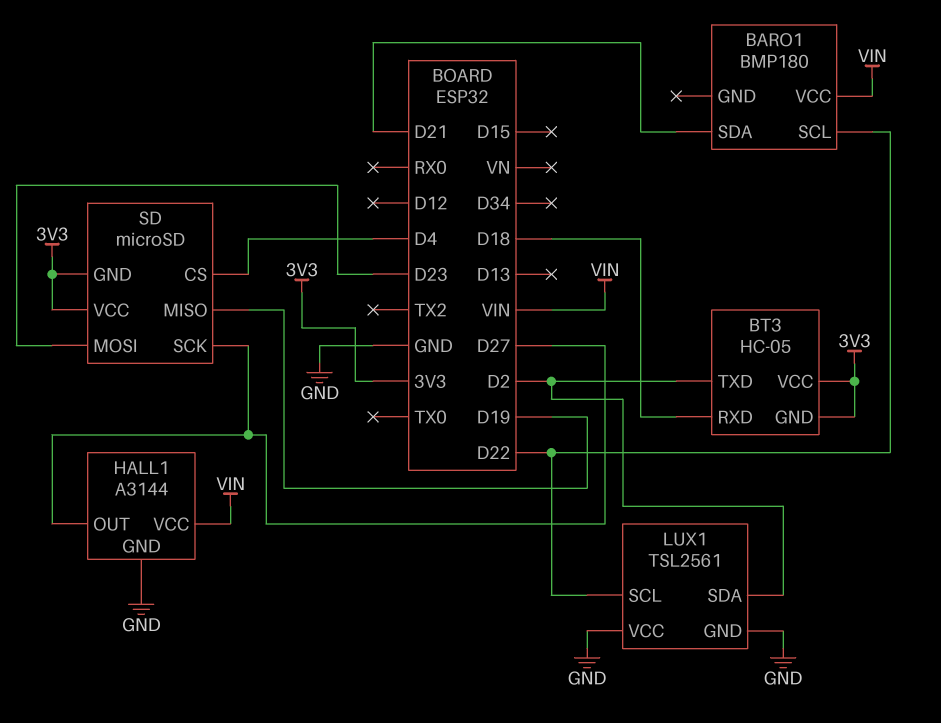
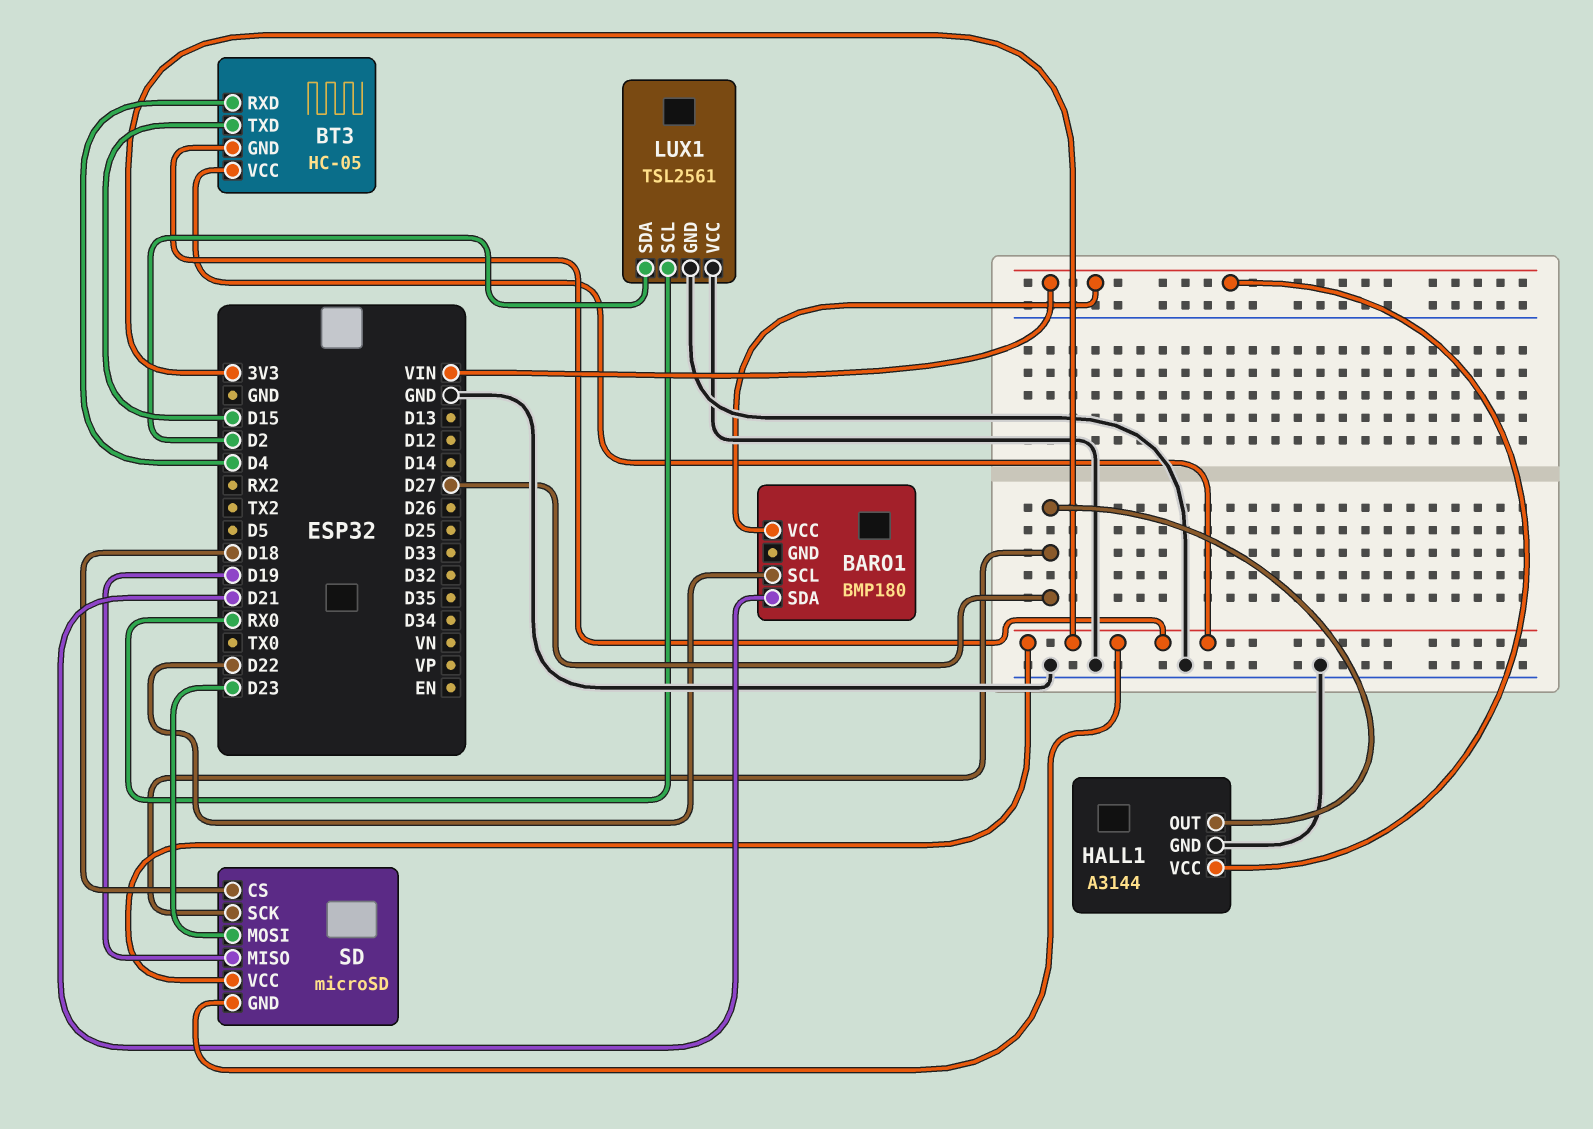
BT3 pin RXD: D18 -> D4
BT3 pin TXD: D2 -> D15
LUX1 pin SCL: D22 -> RX0
SD pin CS: D4 -> D18

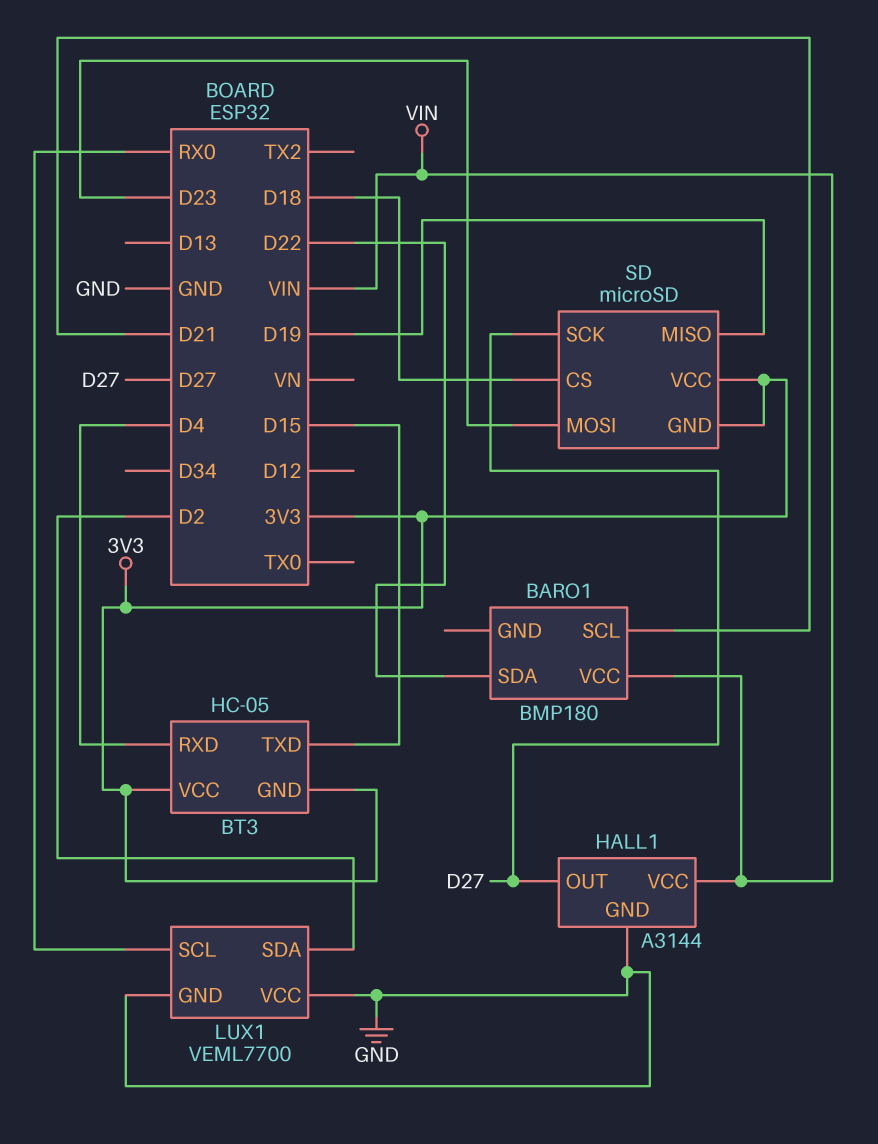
BARO1 pin SCL: D22 -> D21
BARO1 pin SDA: D21 -> D22
LUX1: TSL2561 -> VEML7700

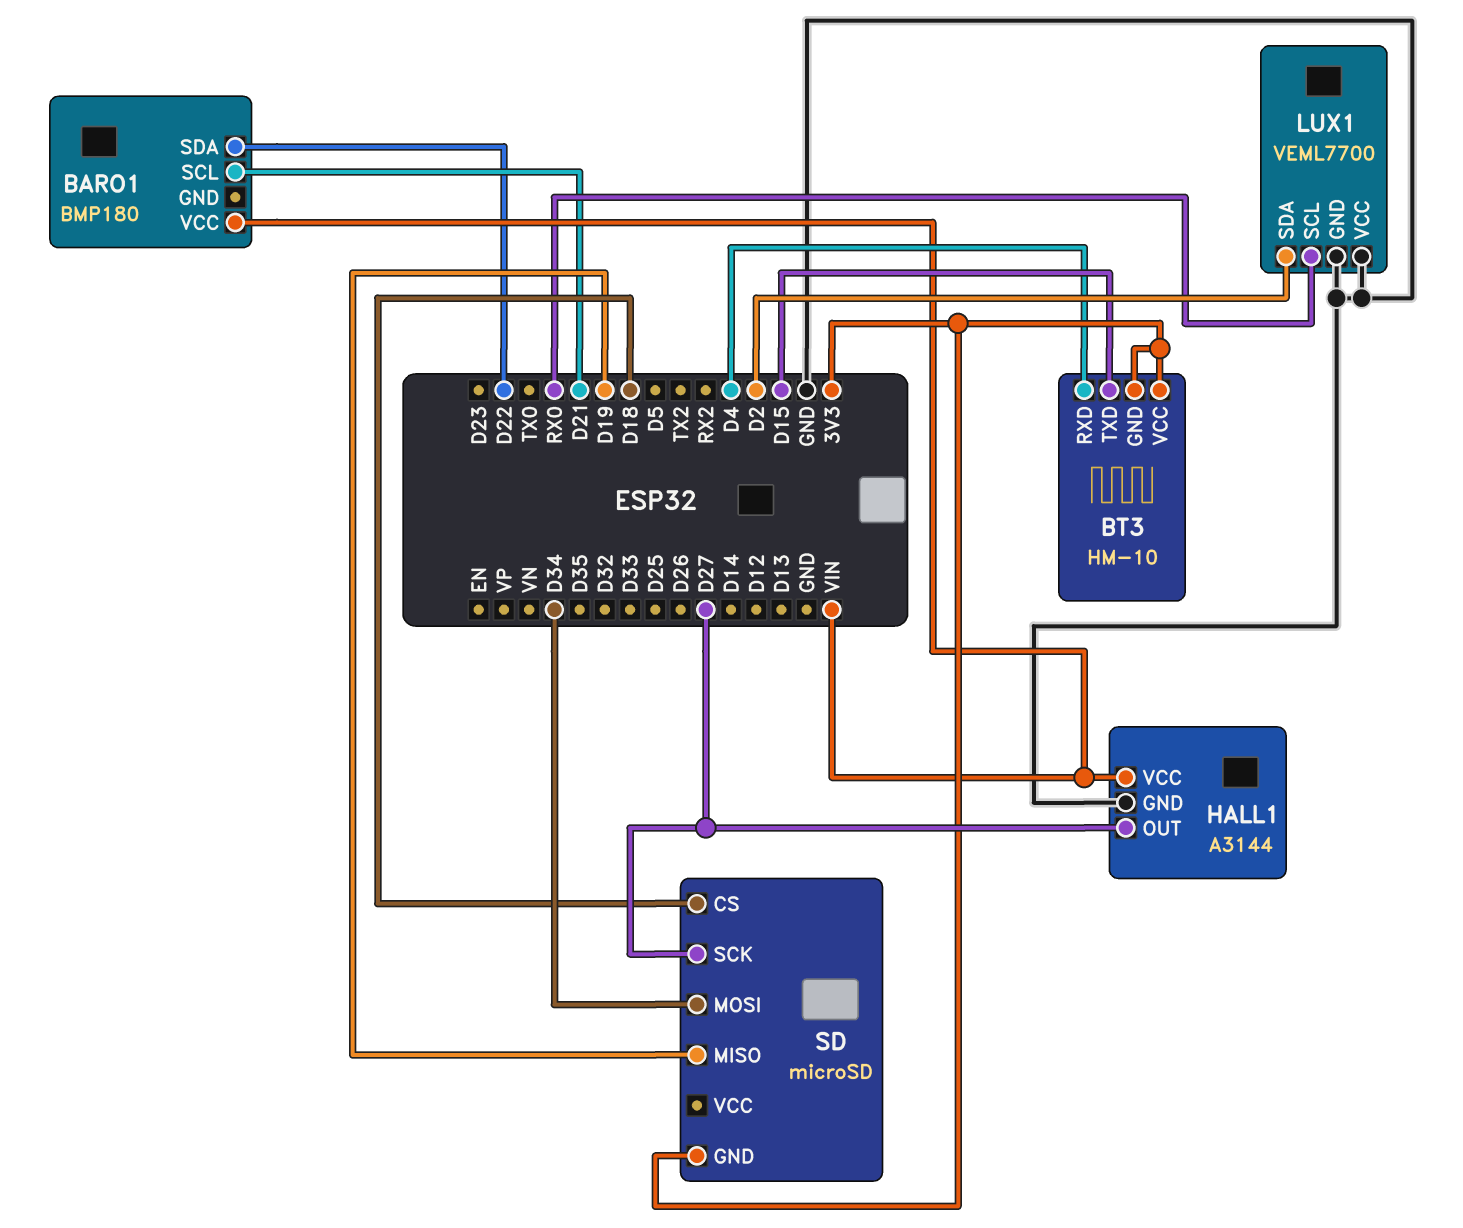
BT3: HC-05 -> HM-10
SD pin MOSI: D23 -> D34
SD pin VCC: 3V3 -> none

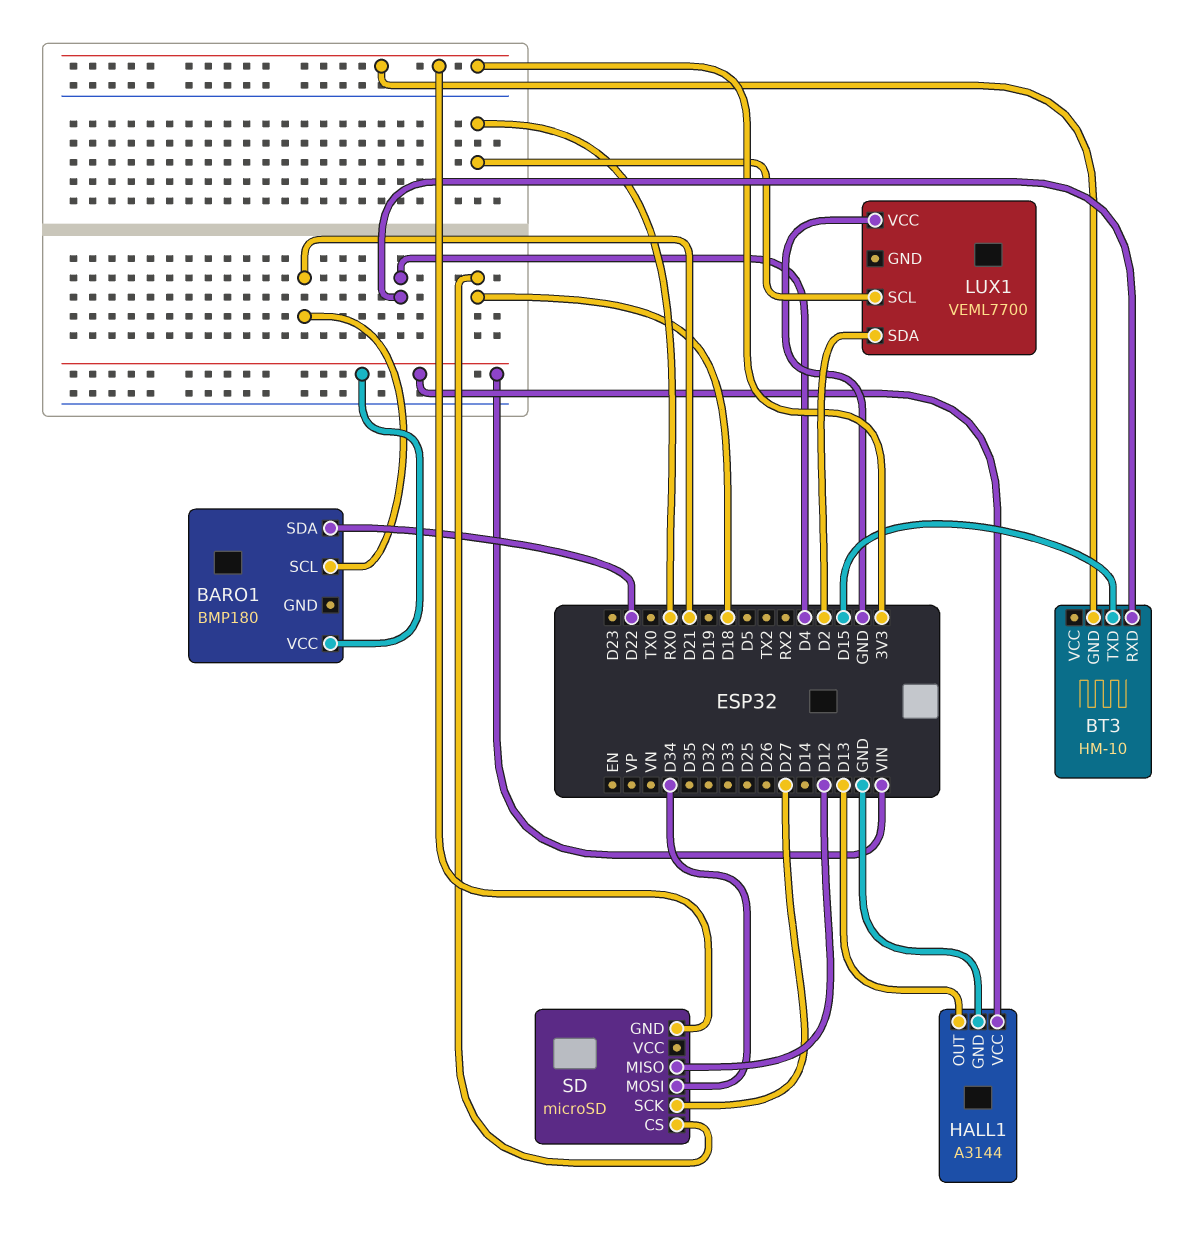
BT3 pin VCC: 3V3 -> none
HALL1 pin OUT: D27 -> D13
LUX1 pin GND: GND -> none
SD pin MISO: D19 -> D12

